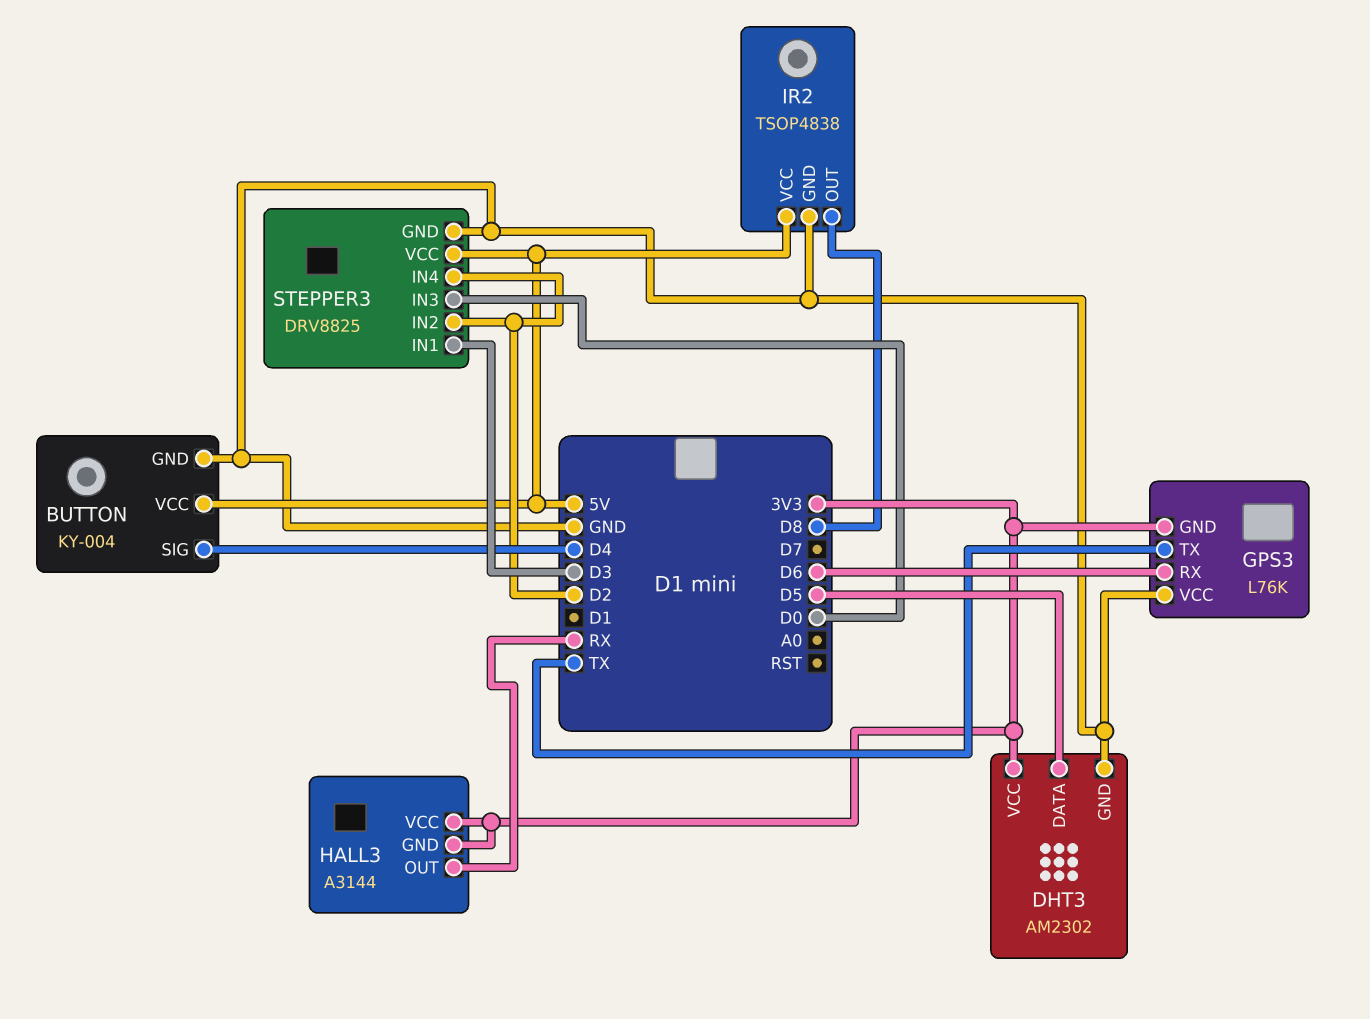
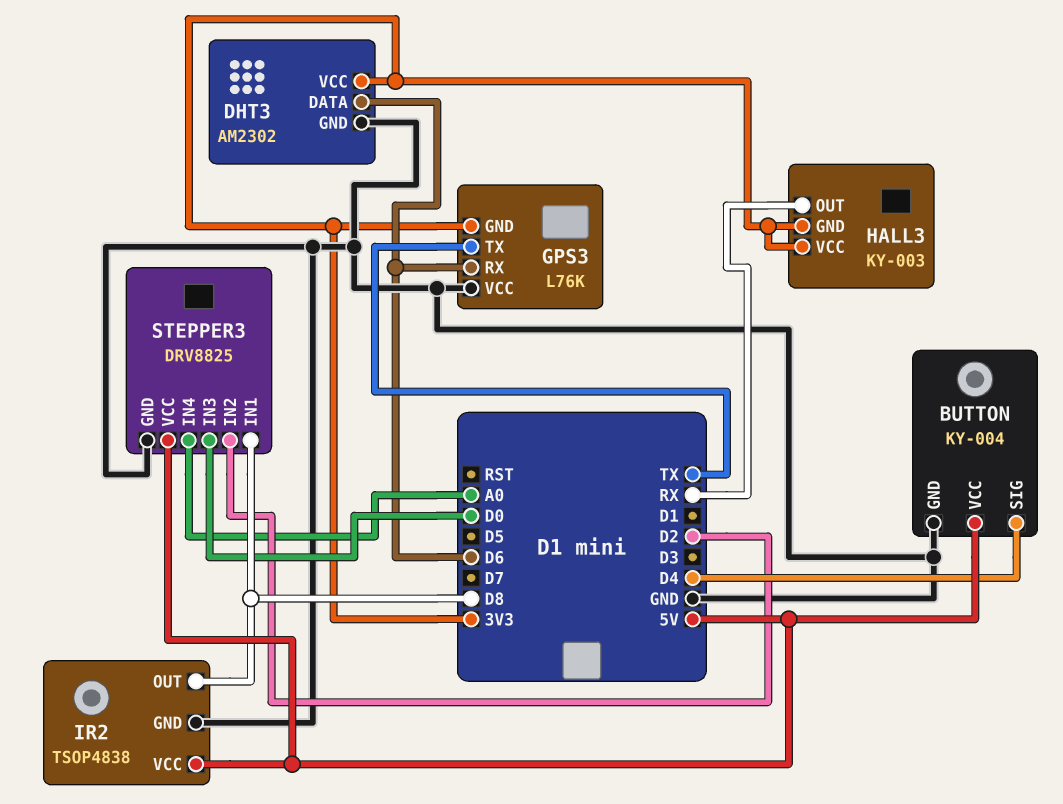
DHT3 pin DATA: D5 -> D6
HALL3: A3144 -> KY-003
STEPPER3 pin IN1: D3 -> D8
STEPPER3 pin IN4: D2 -> A0

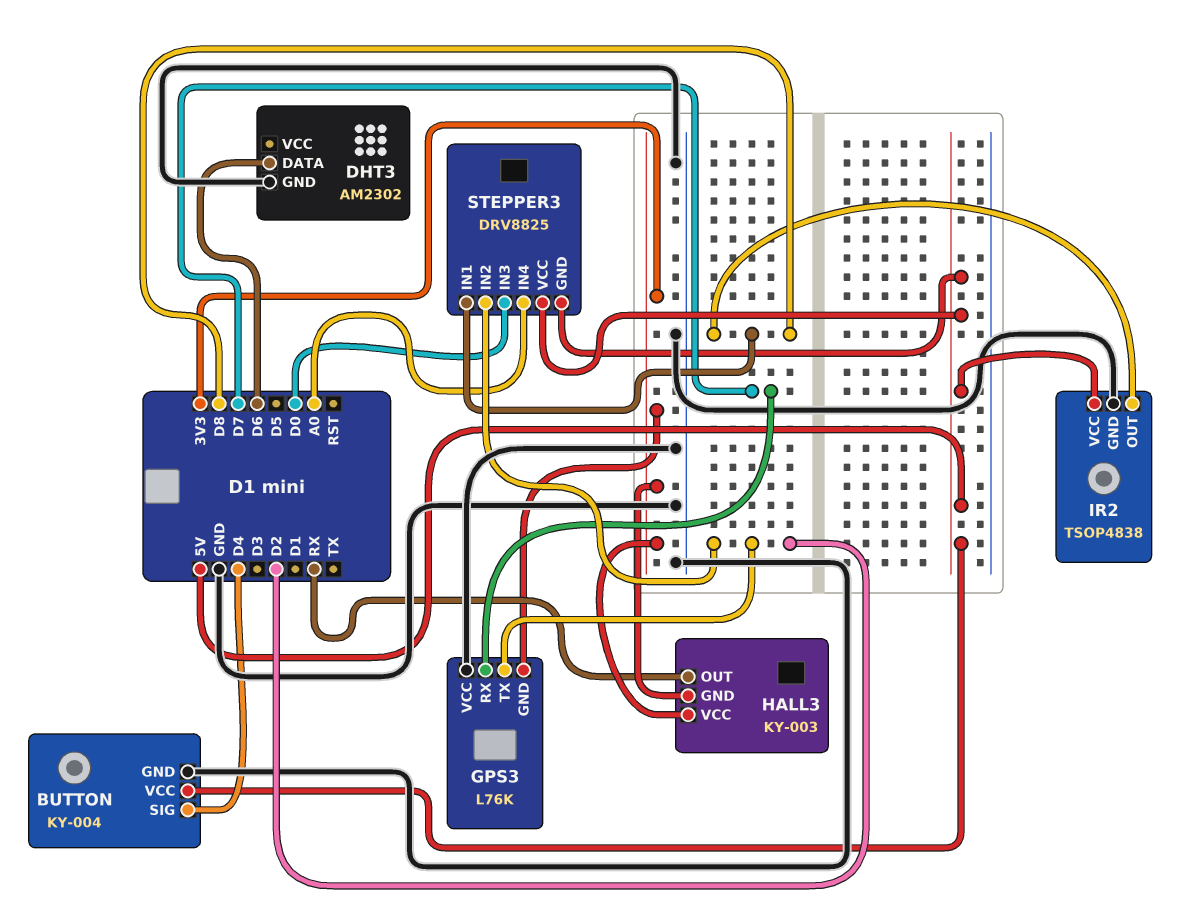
DHT3 pin VCC: 3V3 -> none
GPS3 pin RX: D6 -> D7
GPS3 pin TX: TX -> D2
STEPPER3 pin GND: GND -> 5V

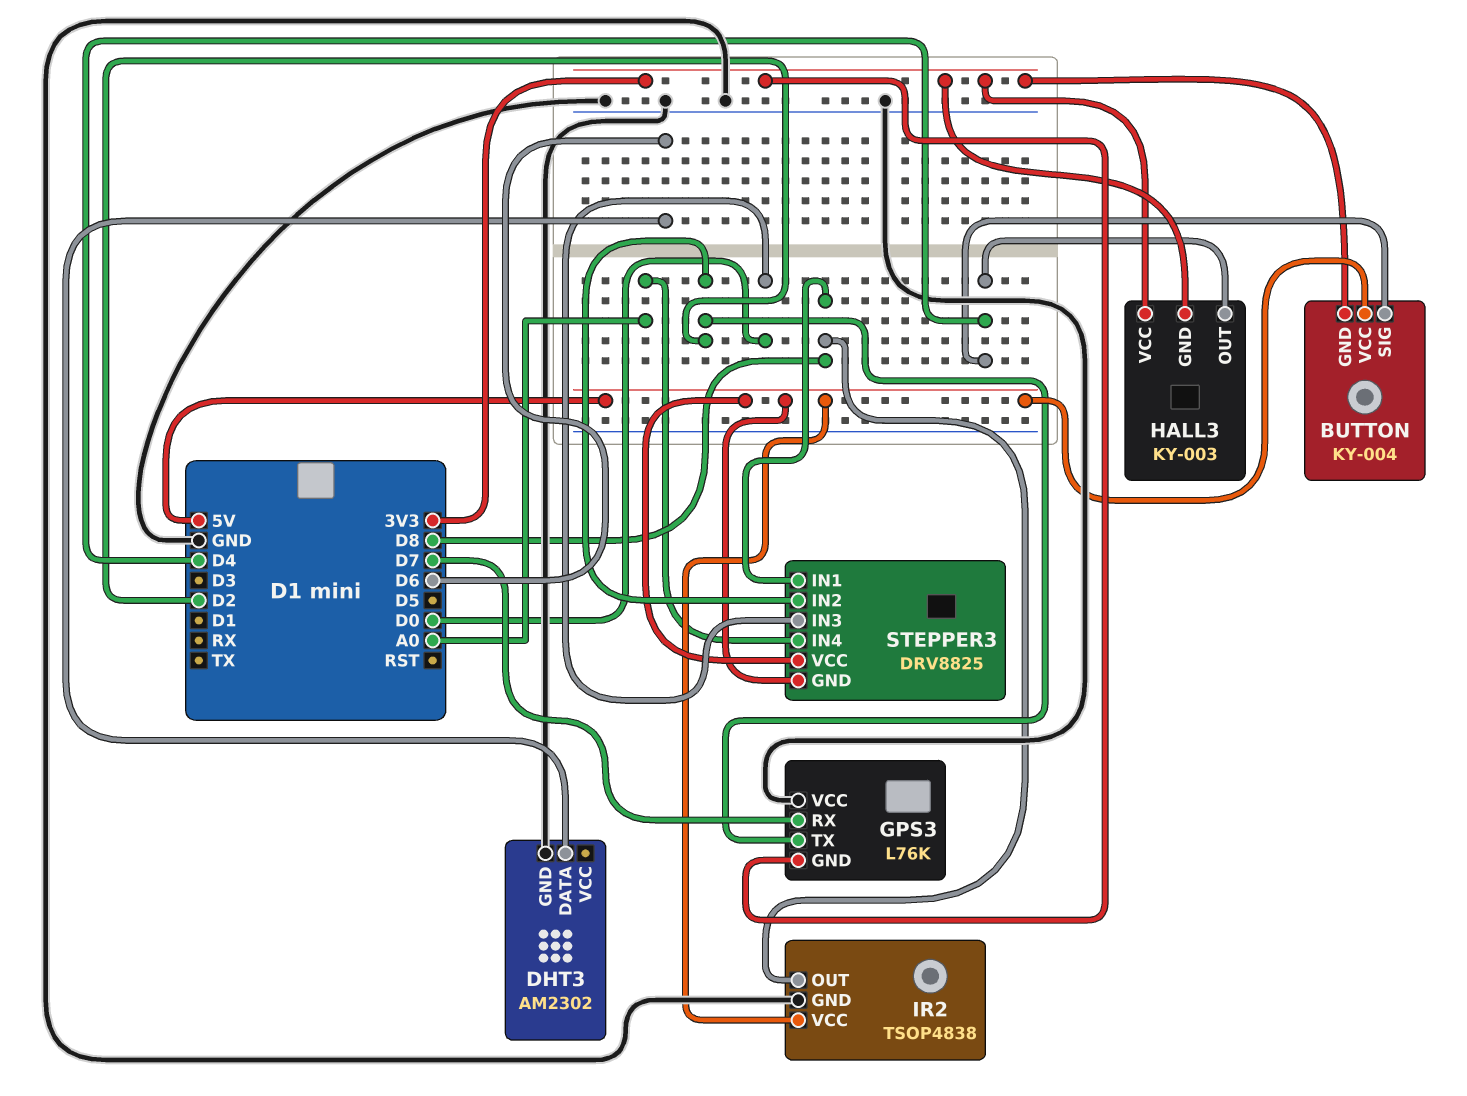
BUTTON pin GND: GND -> 3V3
HALL3 pin OUT: RX -> D4

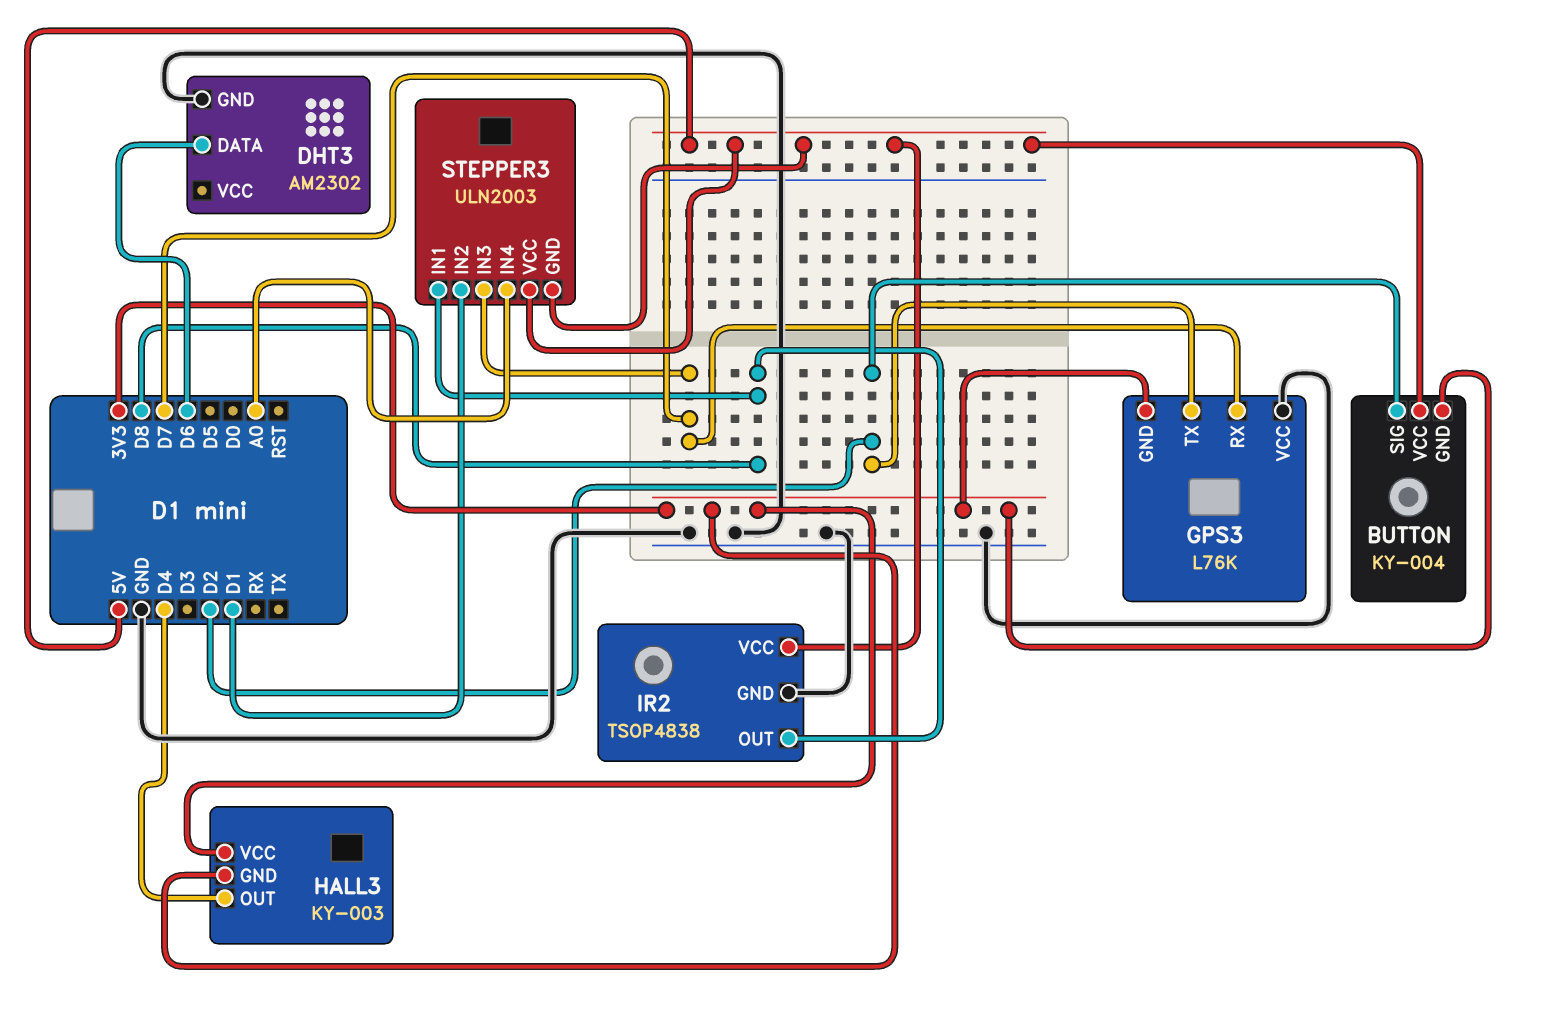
BUTTON pin SIG: D4 -> D2
STEPPER3: DRV8825 -> ULN2003
STEPPER3 pin IN2: D2 -> D1
STEPPER3 pin IN3: D0 -> D7

